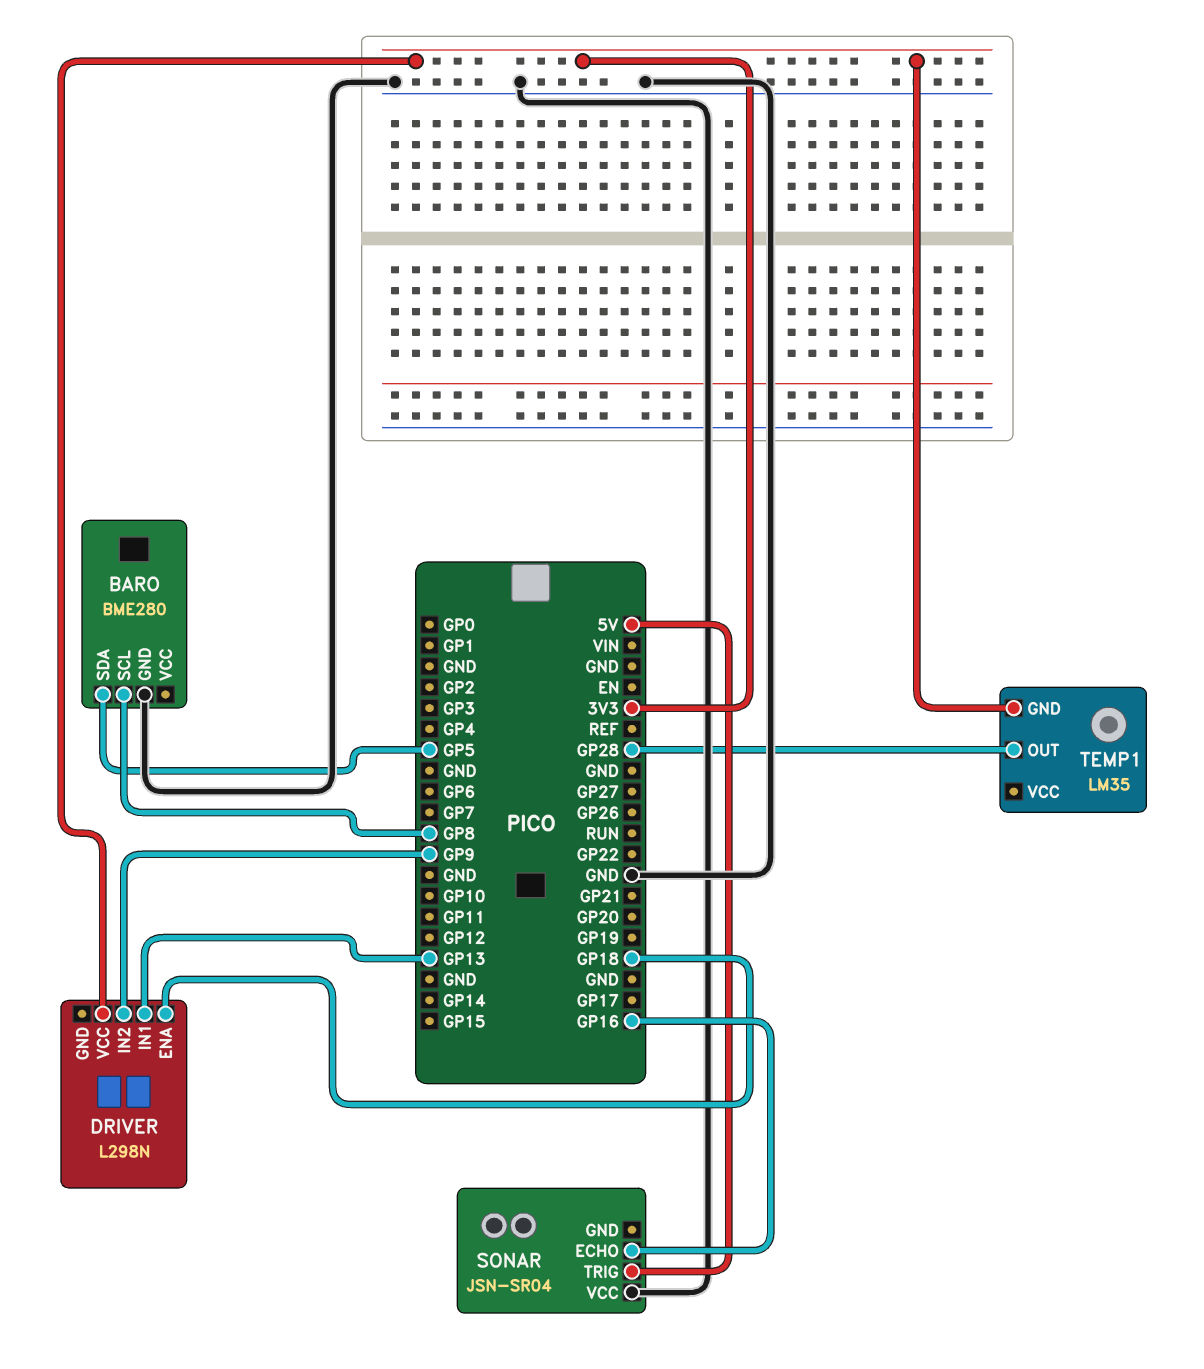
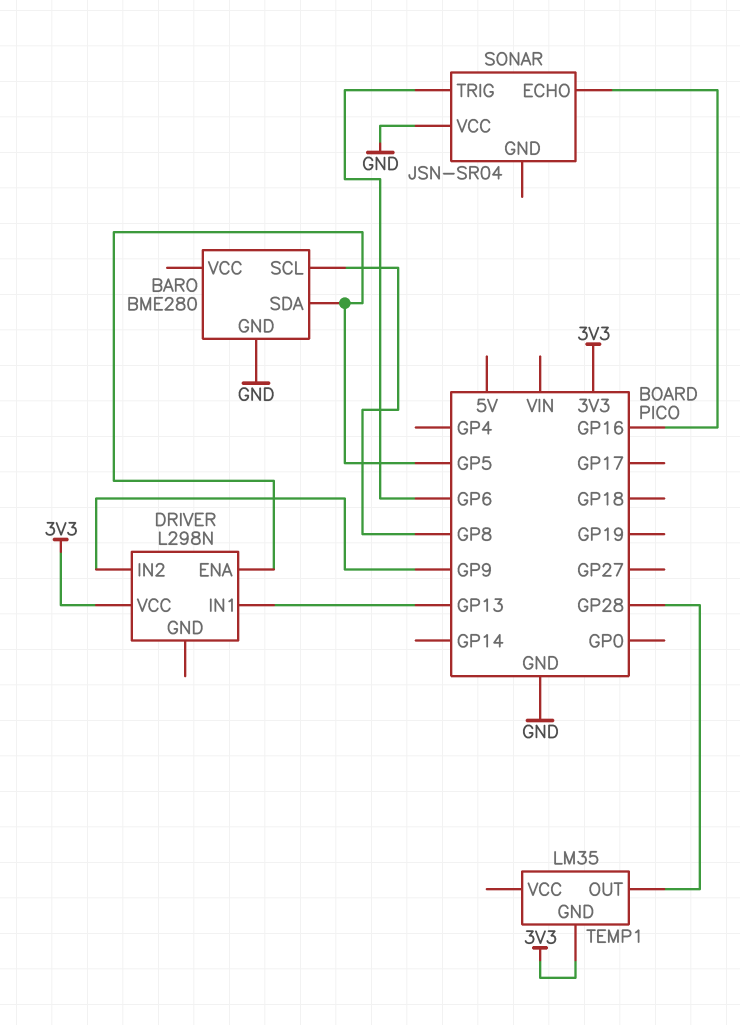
DRIVER pin ENA: GP18 -> GP5
SONAR pin TRIG: 5V -> GP6

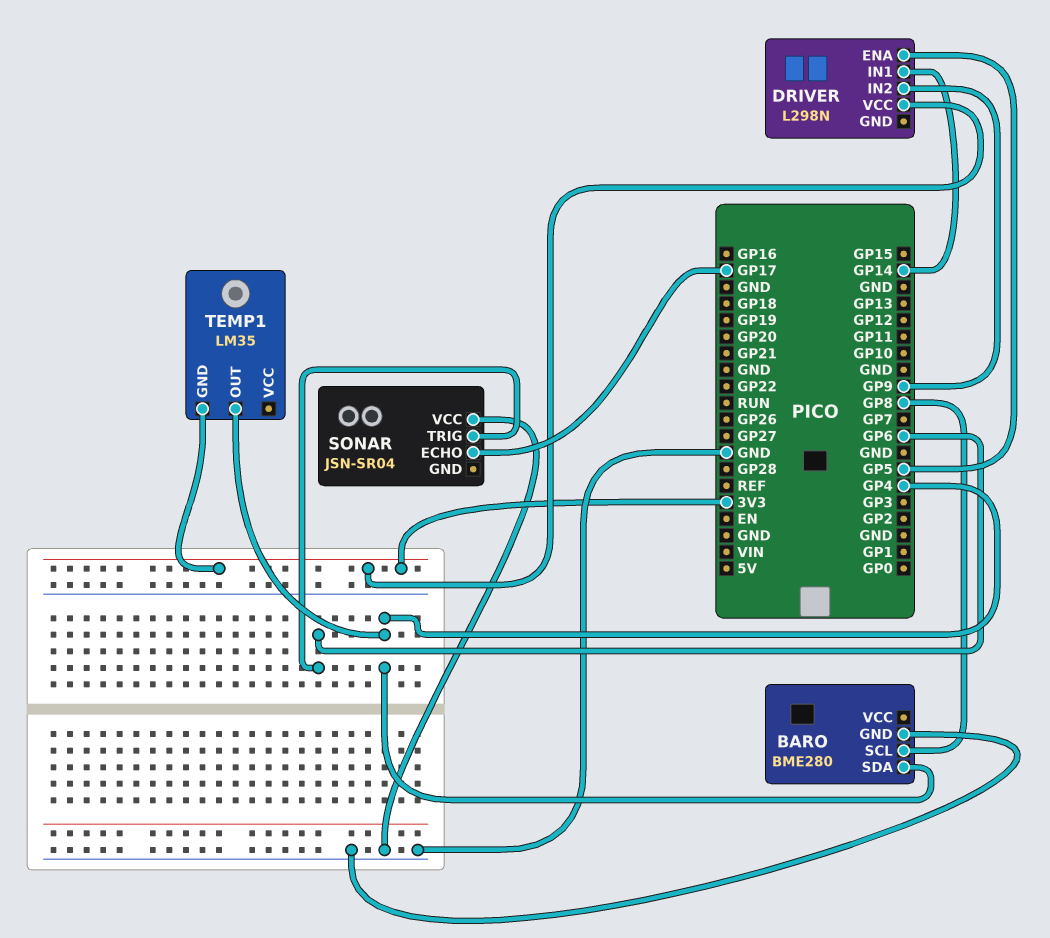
BARO pin SDA: GP5 -> GP4
DRIVER pin IN1: GP13 -> GP14
SONAR pin ECHO: GP16 -> GP17
TEMP1 pin OUT: GP28 -> GP4

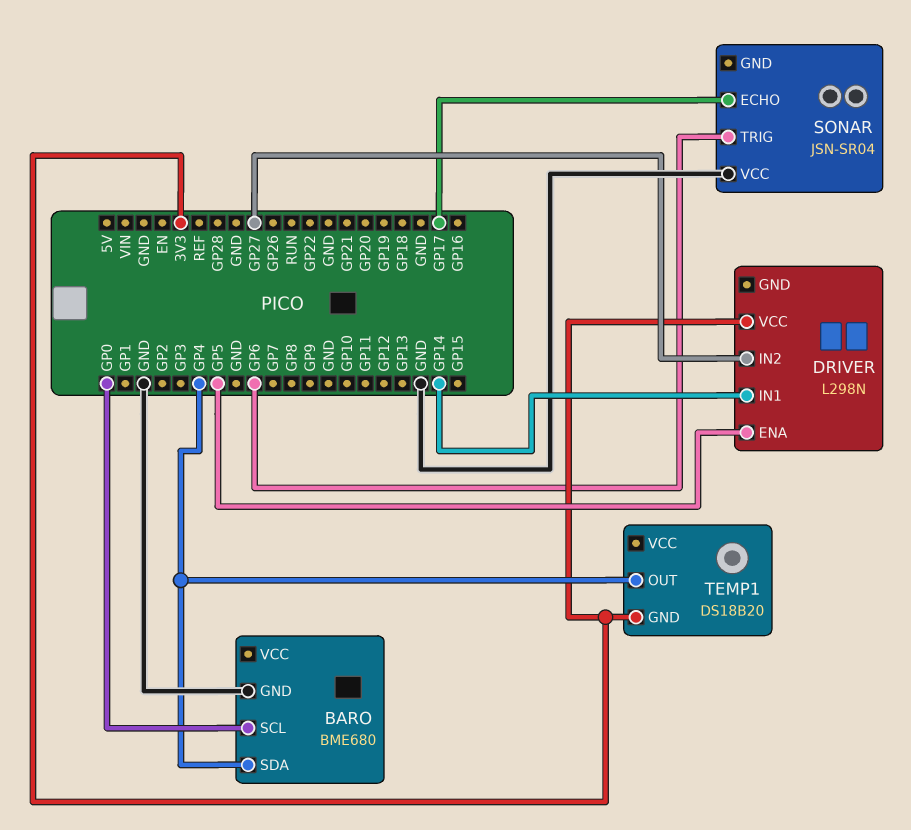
BARO: BME280 -> BME680
BARO pin SCL: GP8 -> GP0
DRIVER pin IN2: GP9 -> GP27
TEMP1: LM35 -> DS18B20

